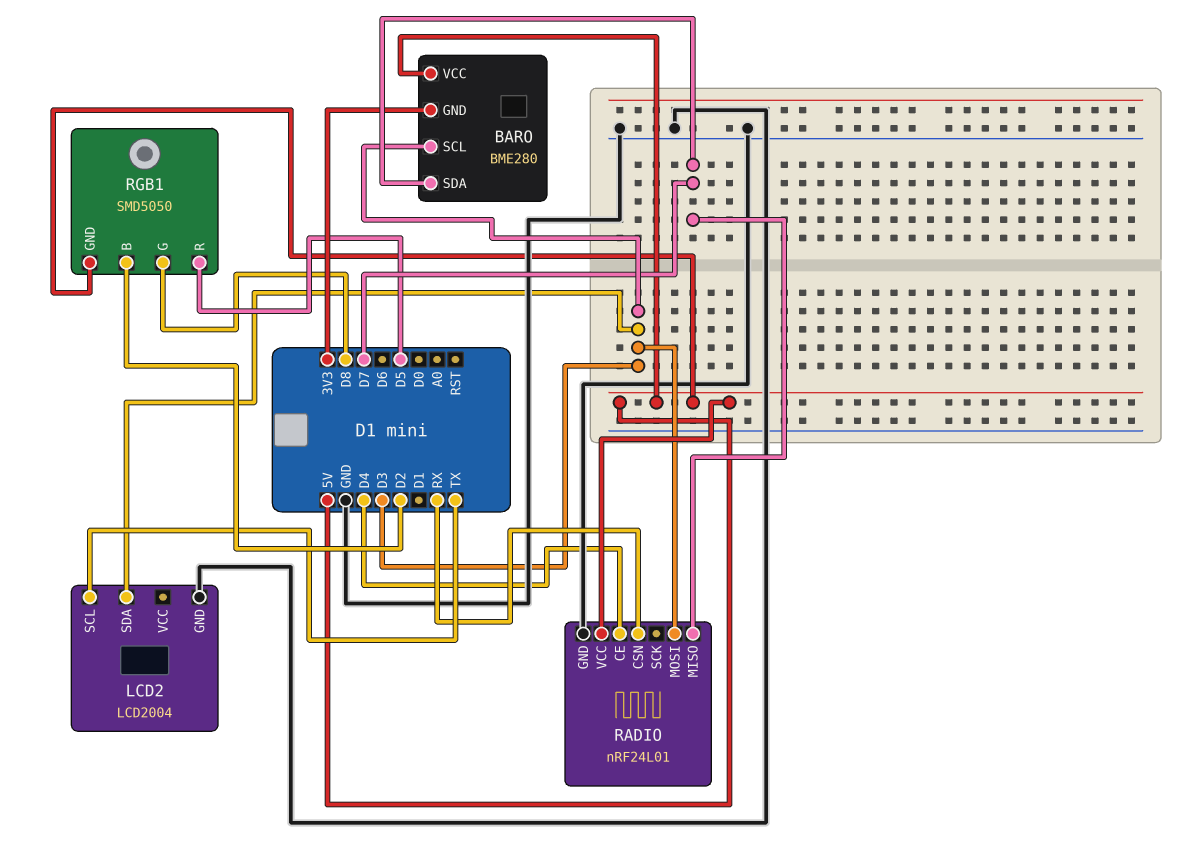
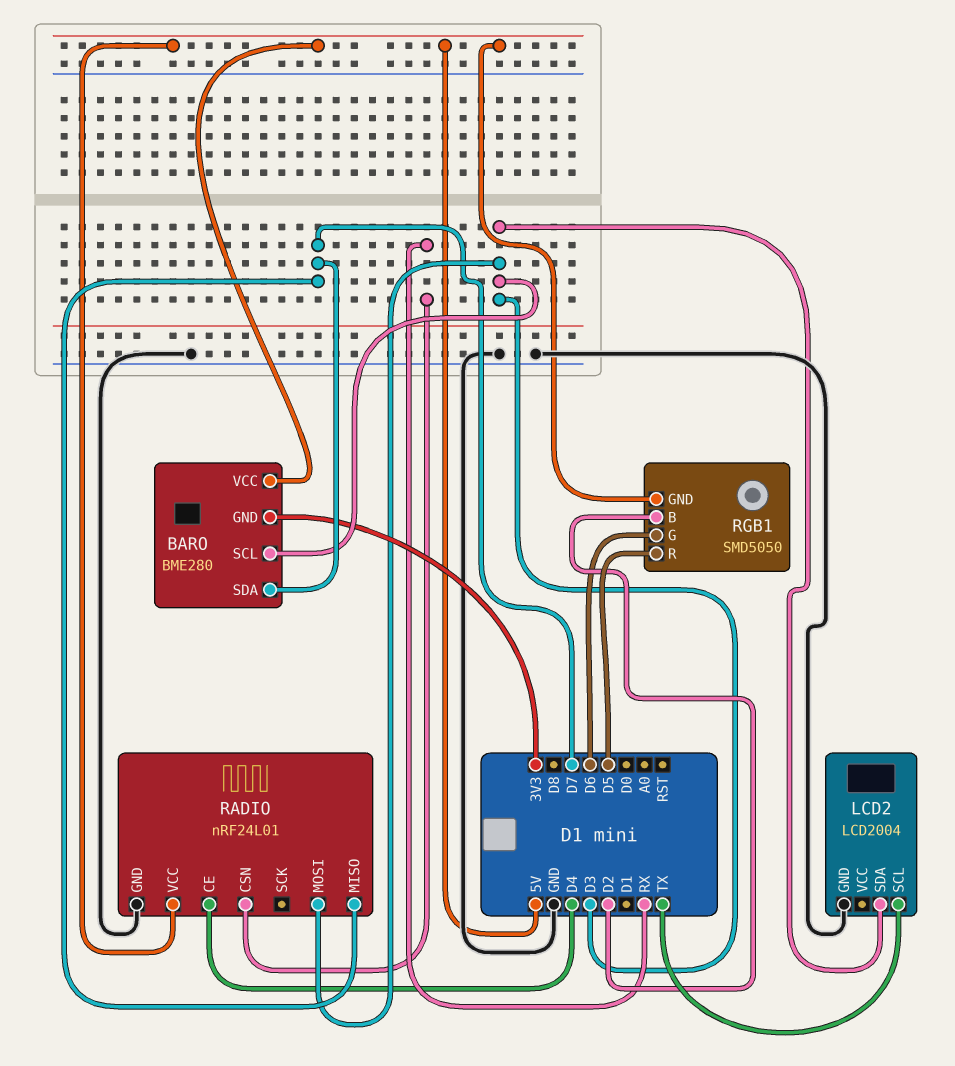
RGB1 pin G: D8 -> D6

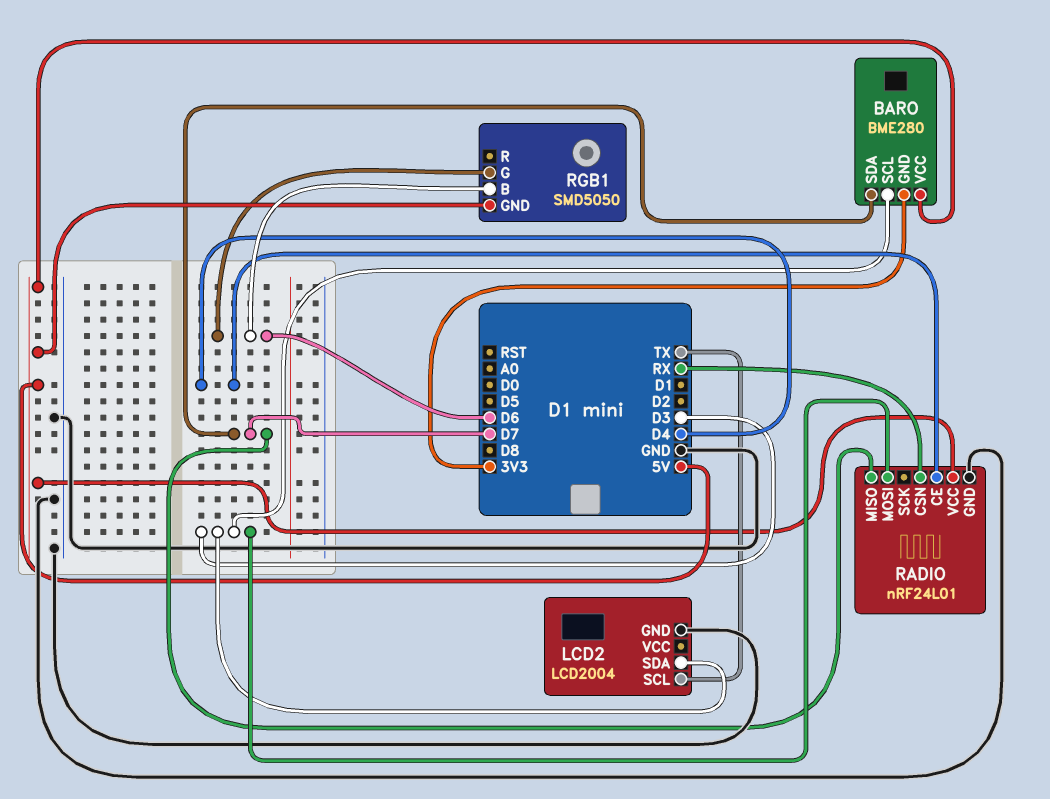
RGB1 pin B: D2 -> D6
RGB1 pin R: D5 -> none

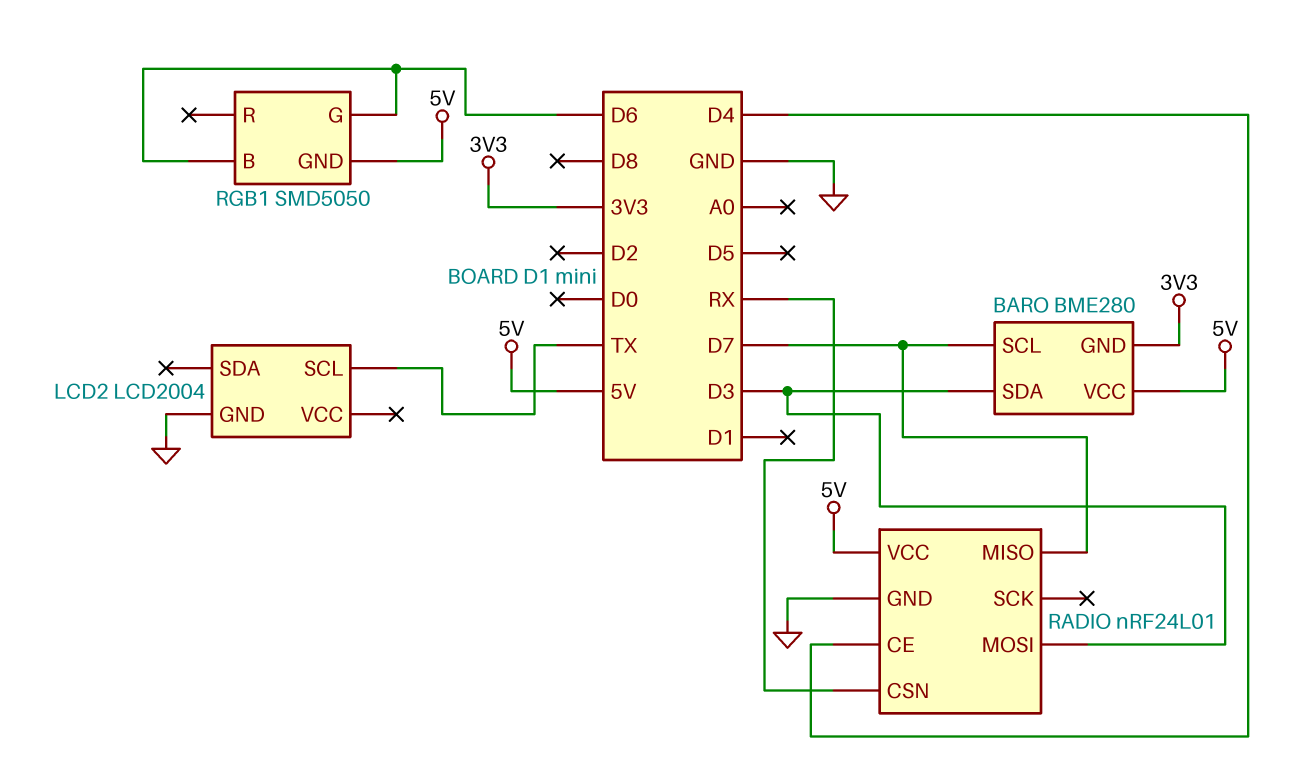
BARO pin SCL: D3 -> D7
BARO pin SDA: D7 -> D3
LCD2 pin SDA: D3 -> none

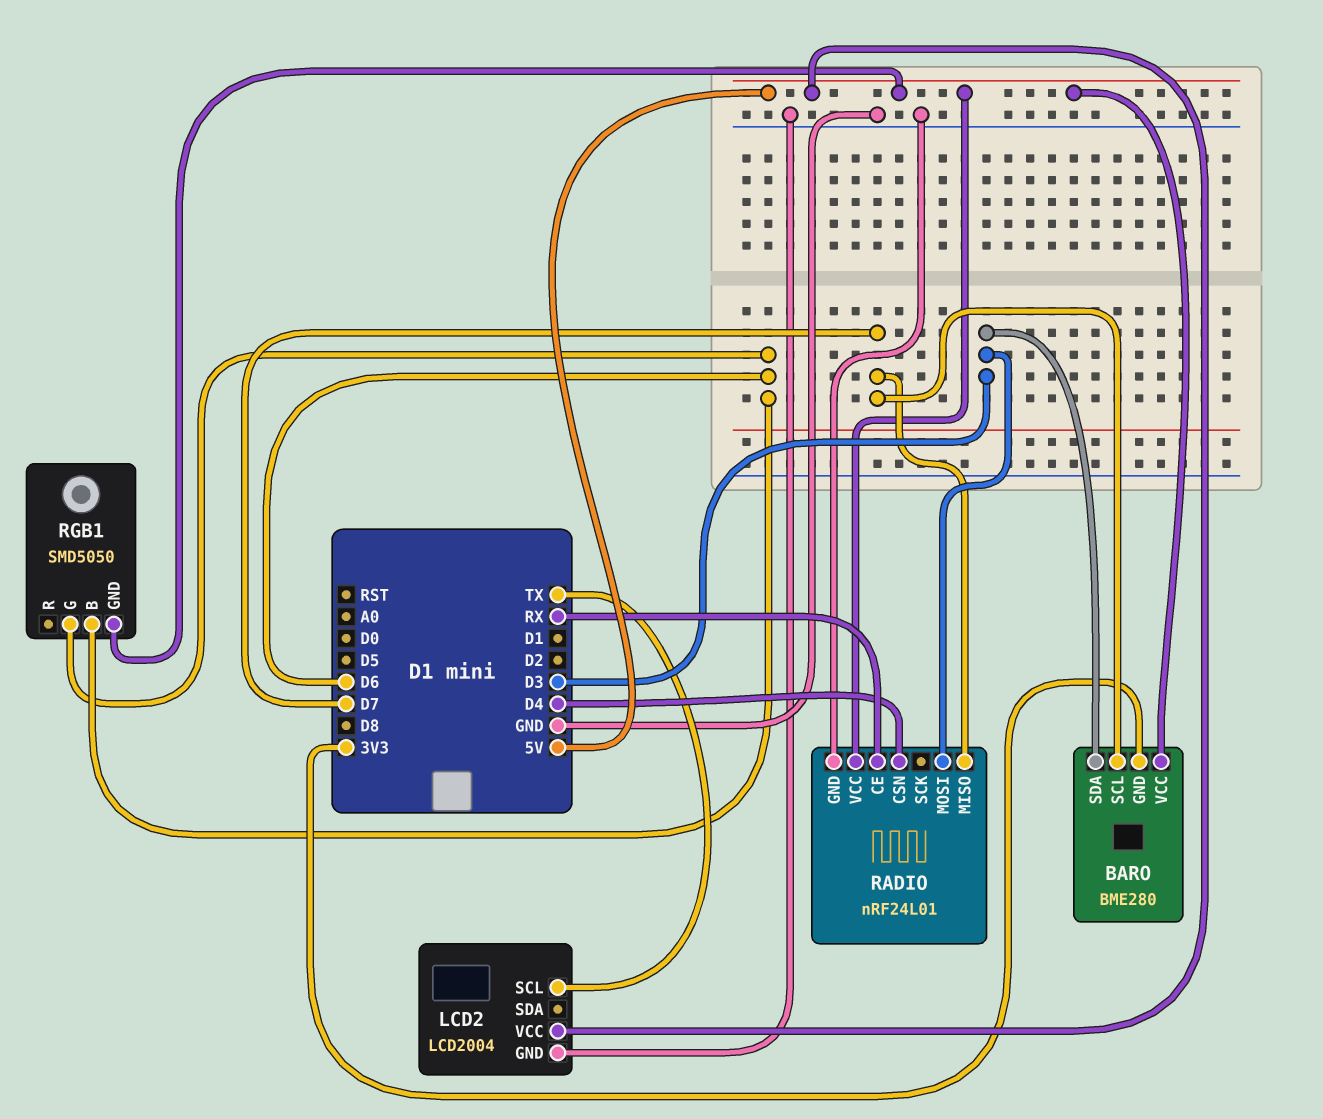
LCD2 pin VCC: none -> 5V
RADIO pin CE: D4 -> RX
RADIO pin CSN: RX -> D4

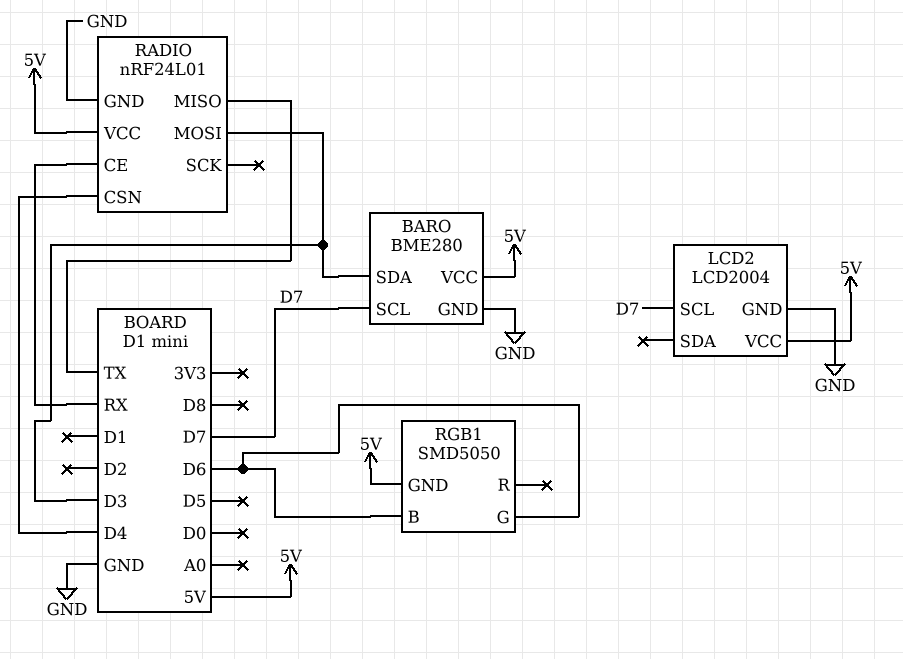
BARO pin GND: 3V3 -> GND
LCD2 pin SCL: TX -> D7
RADIO pin MISO: D7 -> TX

